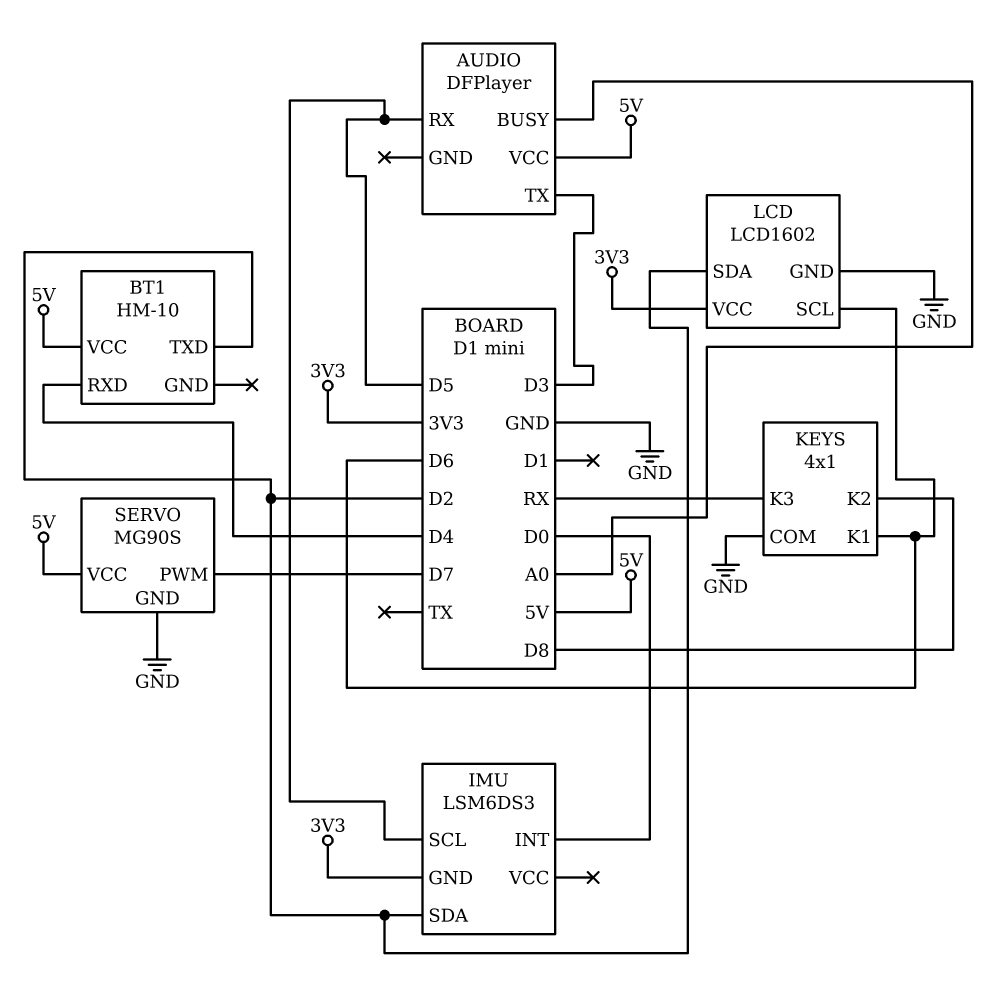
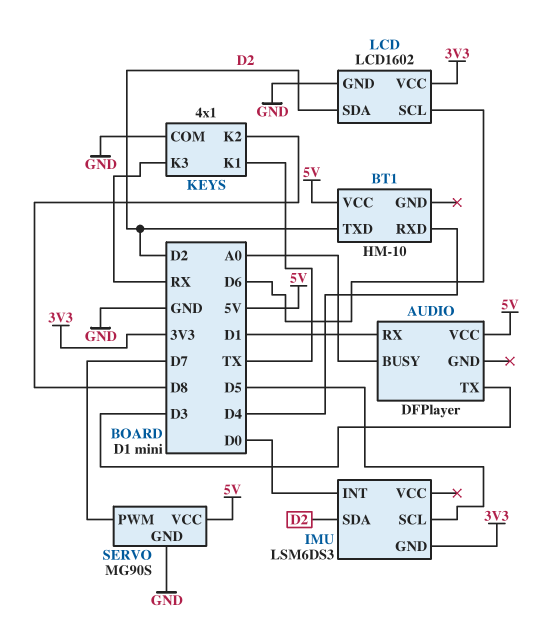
AUDIO pin RX: D5 -> D1
KEYS pin K1: D6 -> TX

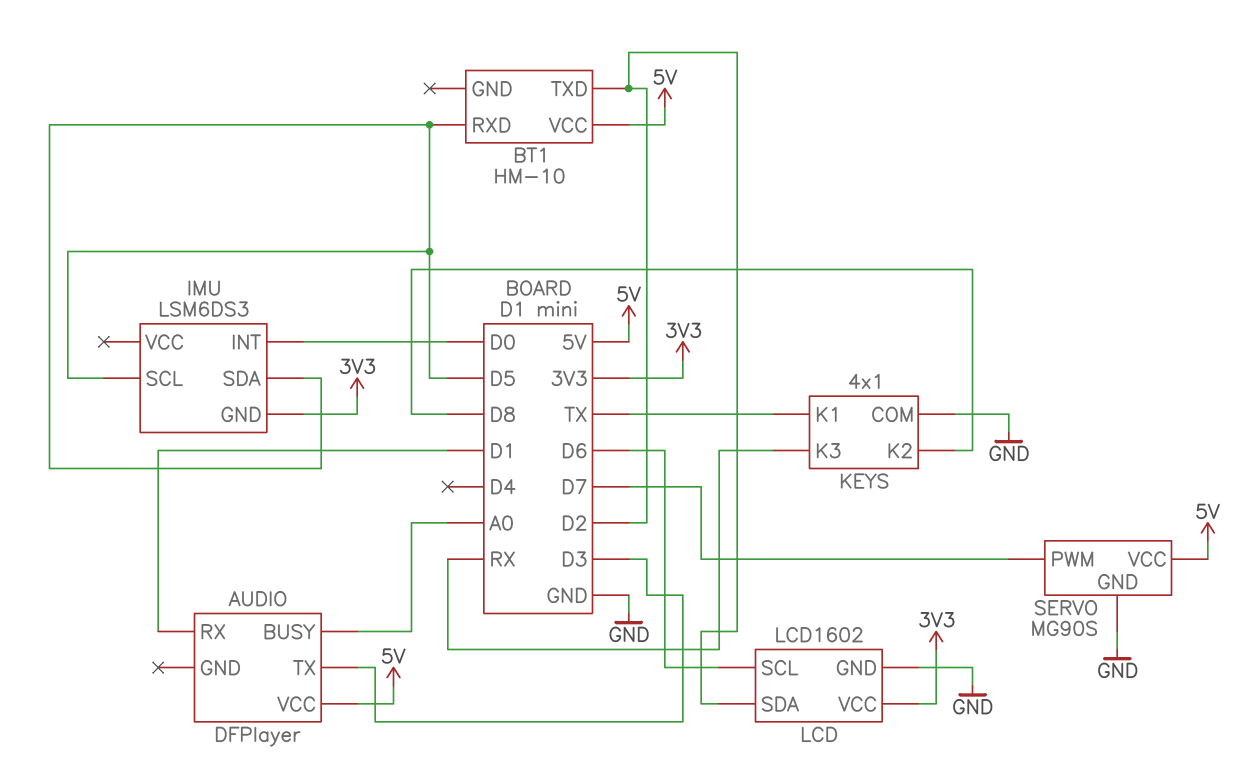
BT1 pin RXD: D4 -> D5
IMU pin SDA: D2 -> D5

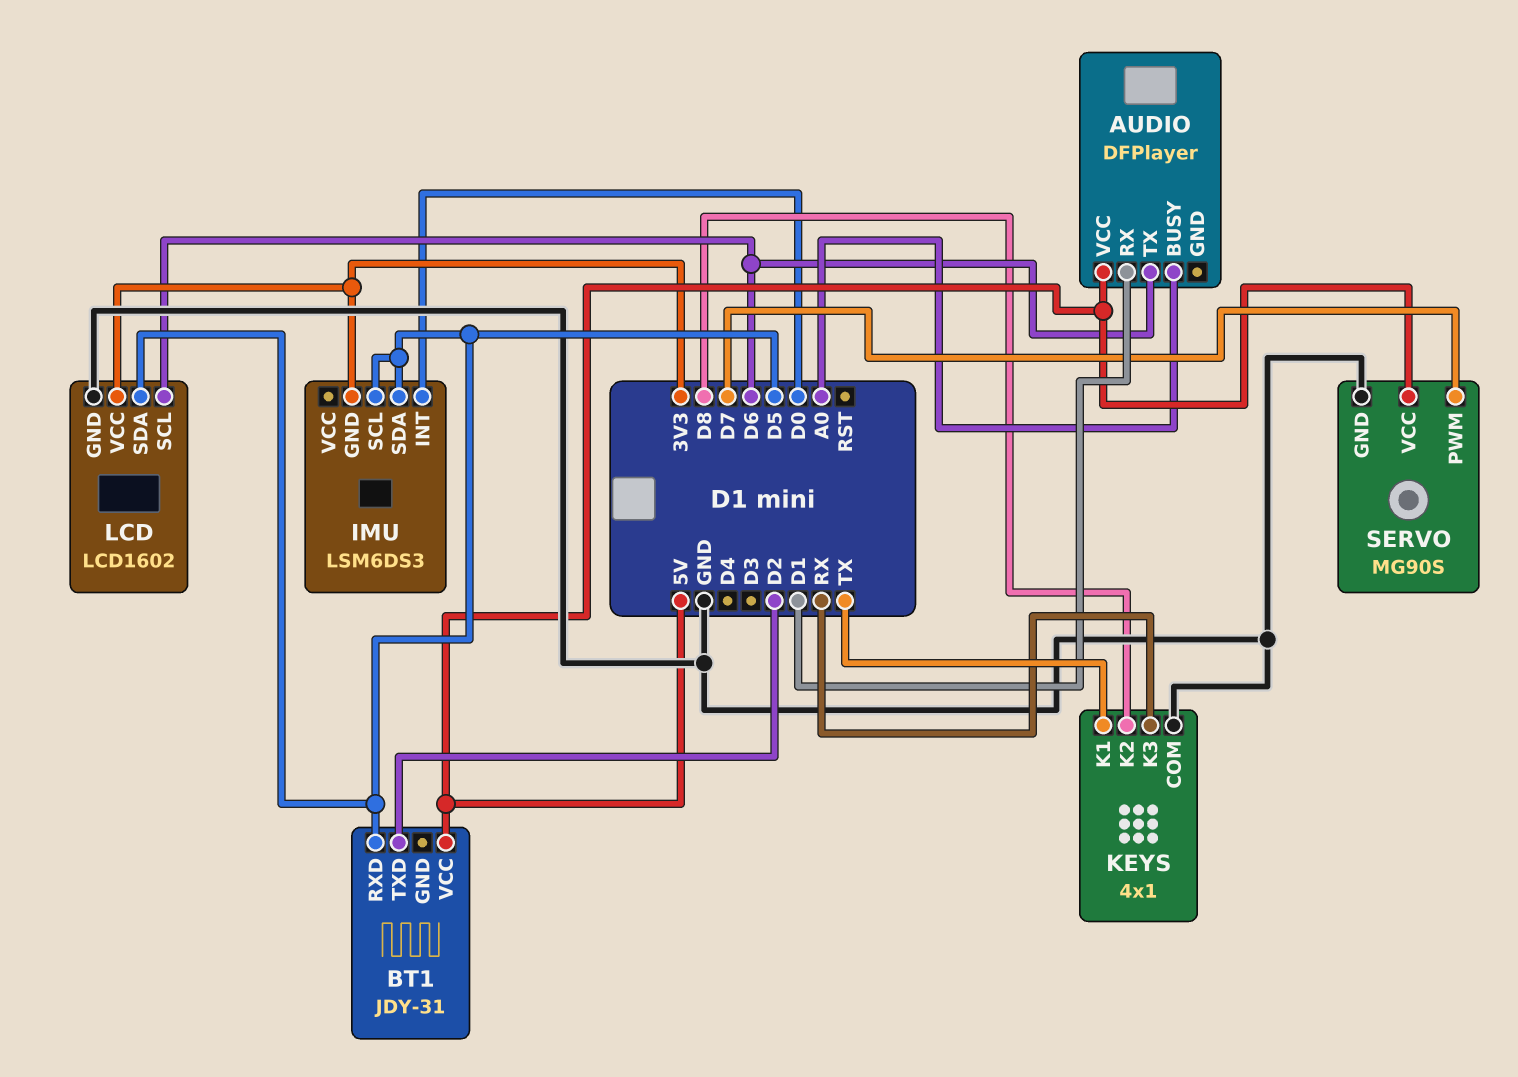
AUDIO pin TX: D3 -> D6
BT1: HM-10 -> JDY-31
LCD pin SDA: D2 -> D5

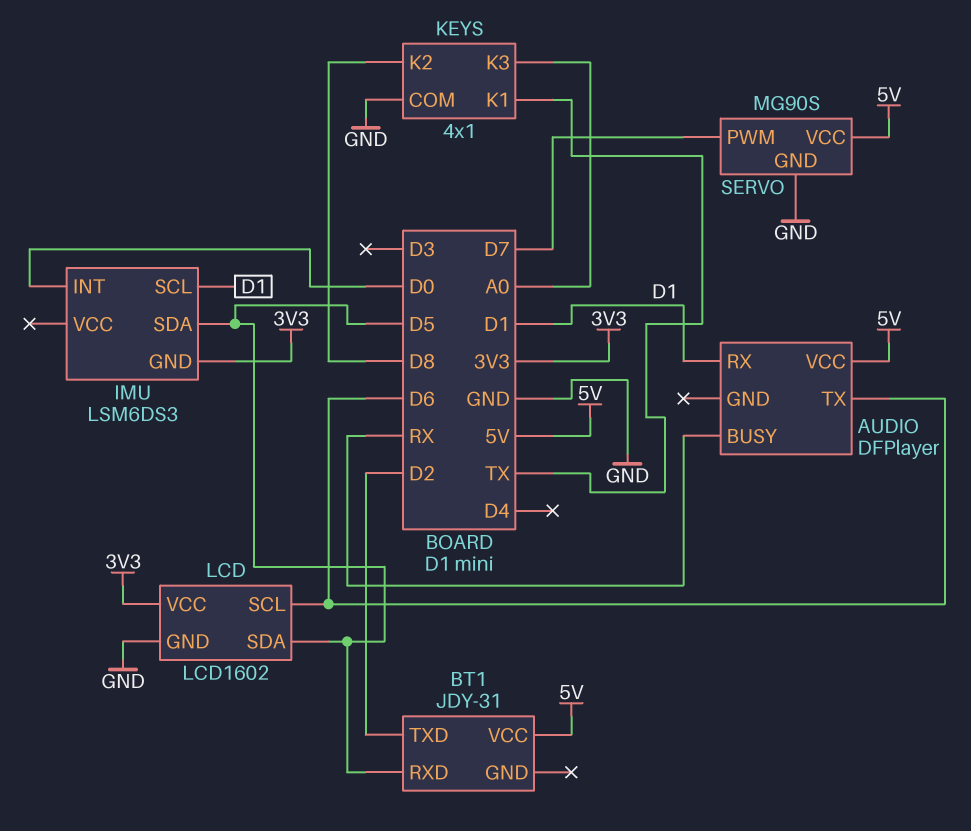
AUDIO pin BUSY: A0 -> RX
IMU pin SCL: D5 -> D1
KEYS pin K3: RX -> A0

